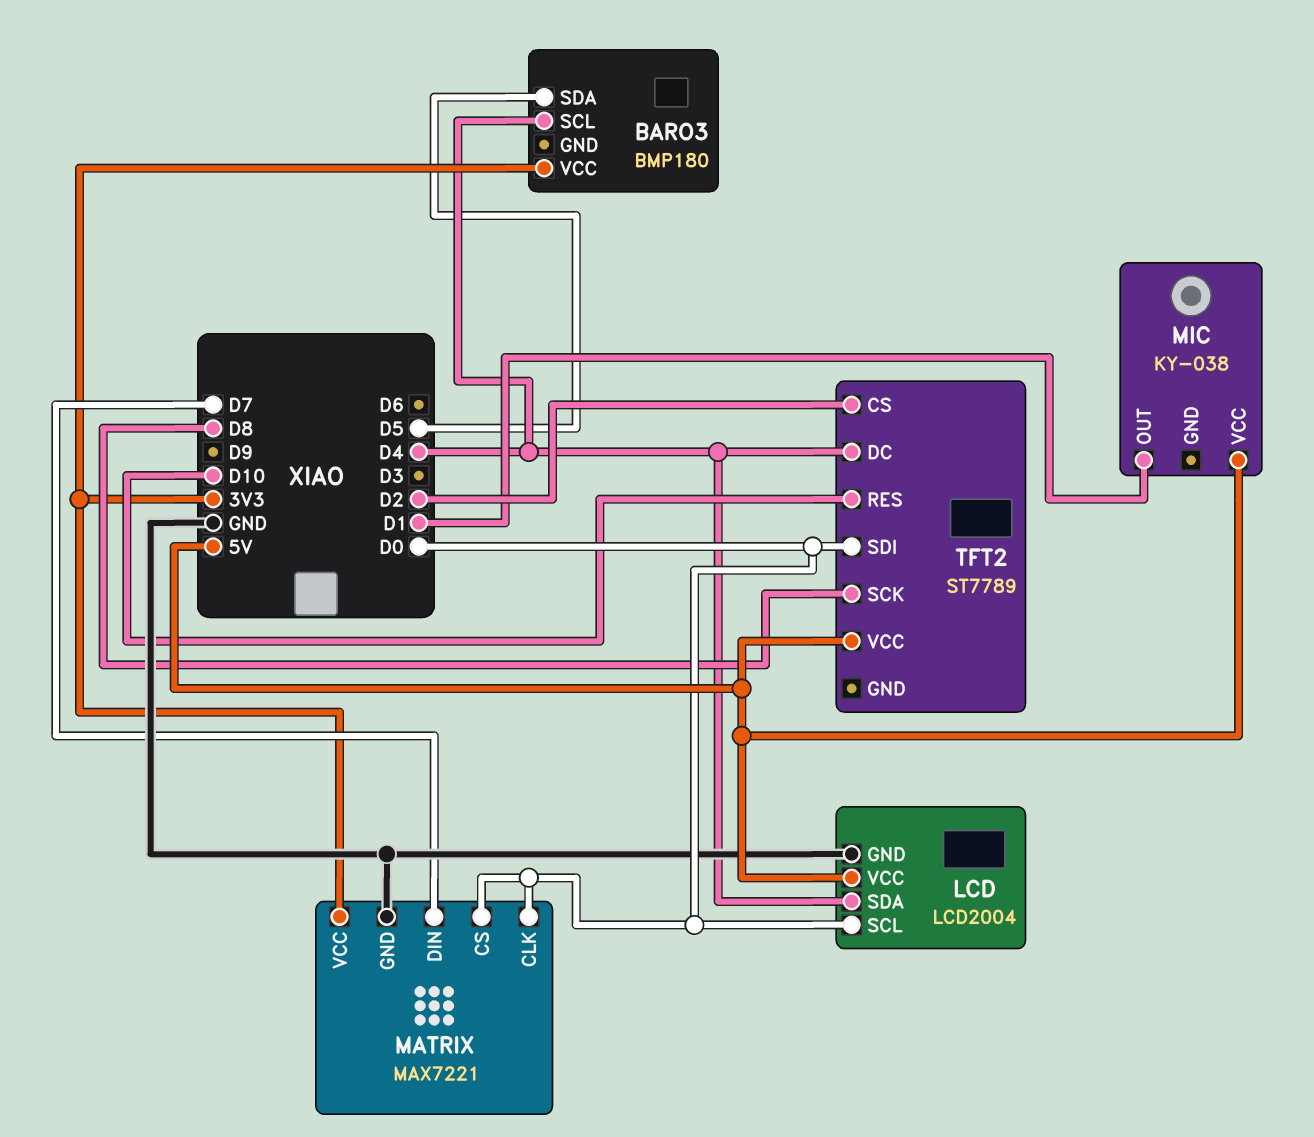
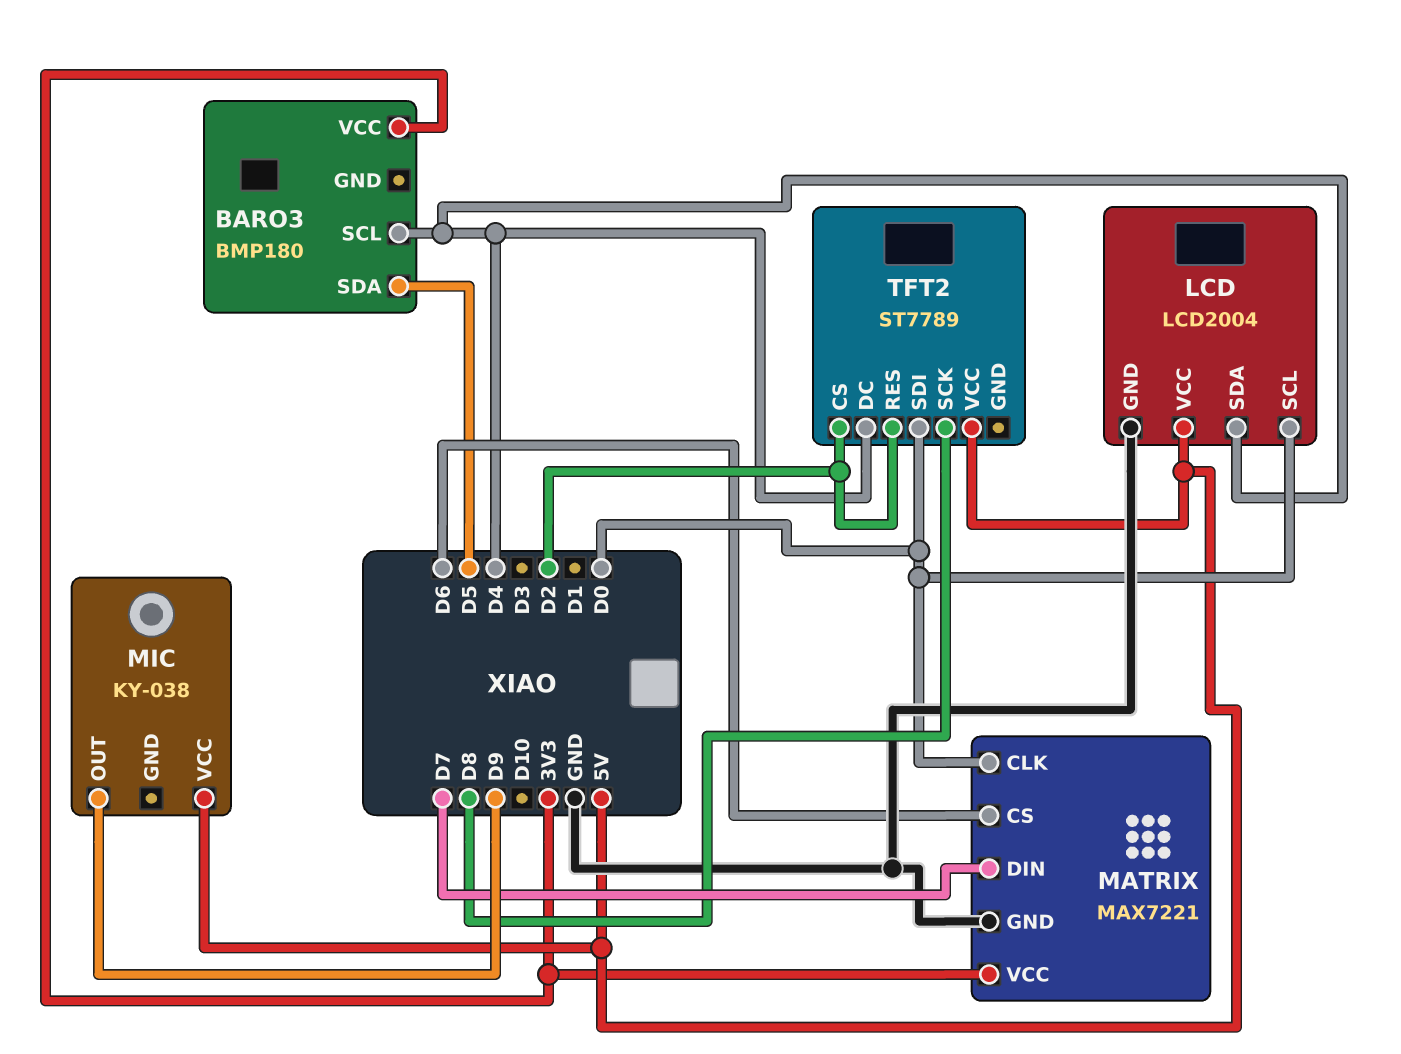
MATRIX pin CS: D0 -> D6
MIC pin OUT: D1 -> D9
TFT2 pin RES: D10 -> D2

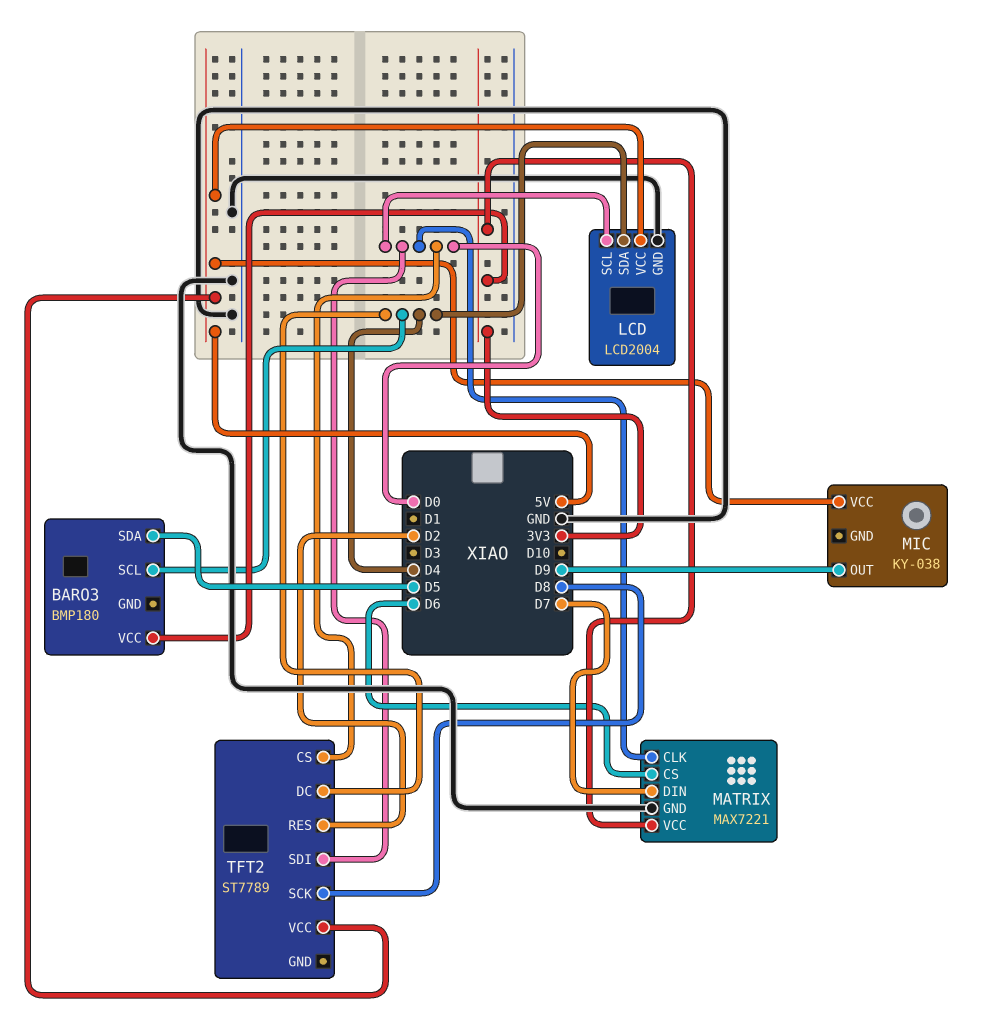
TFT2 pin CS: D2 -> D0

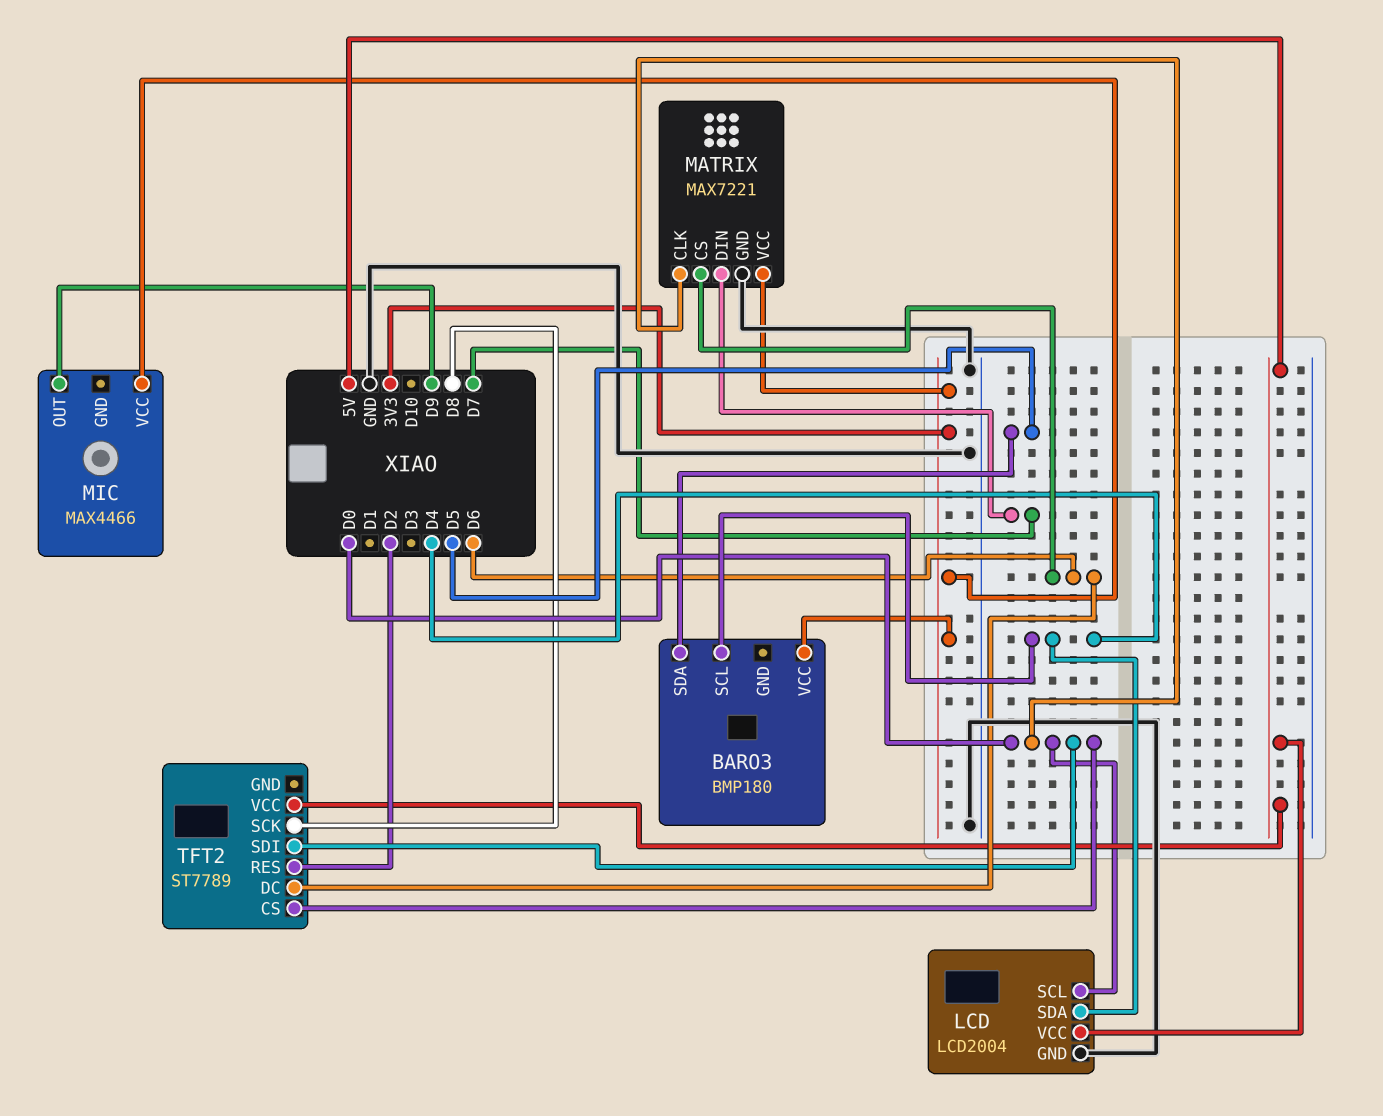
MIC: KY-038 -> MAX4466
MIC pin VCC: 5V -> 3V3
TFT2 pin DC: D4 -> D6

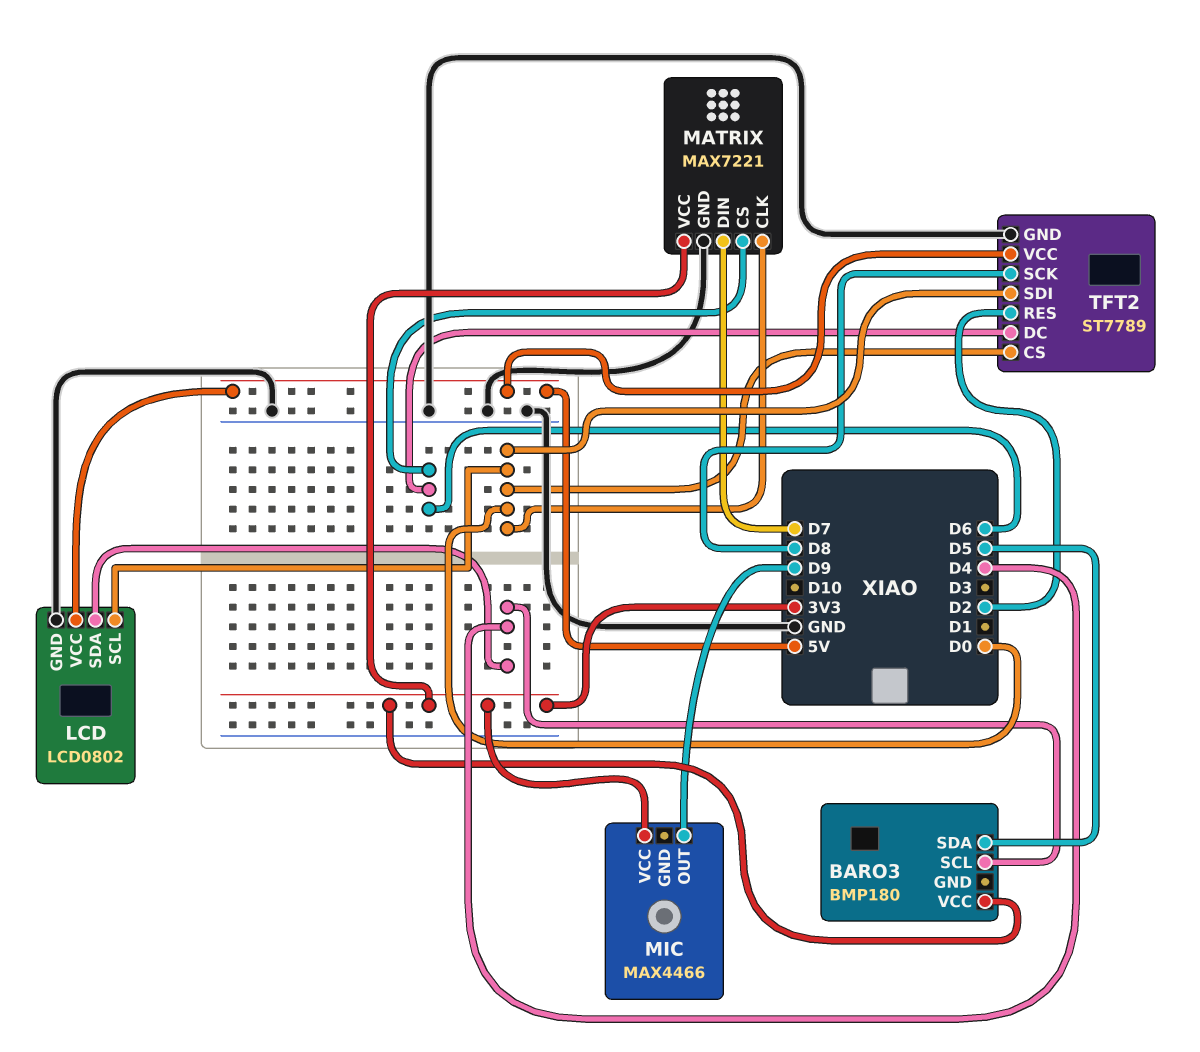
LCD: LCD2004 -> LCD0802
TFT2 pin GND: none -> GND

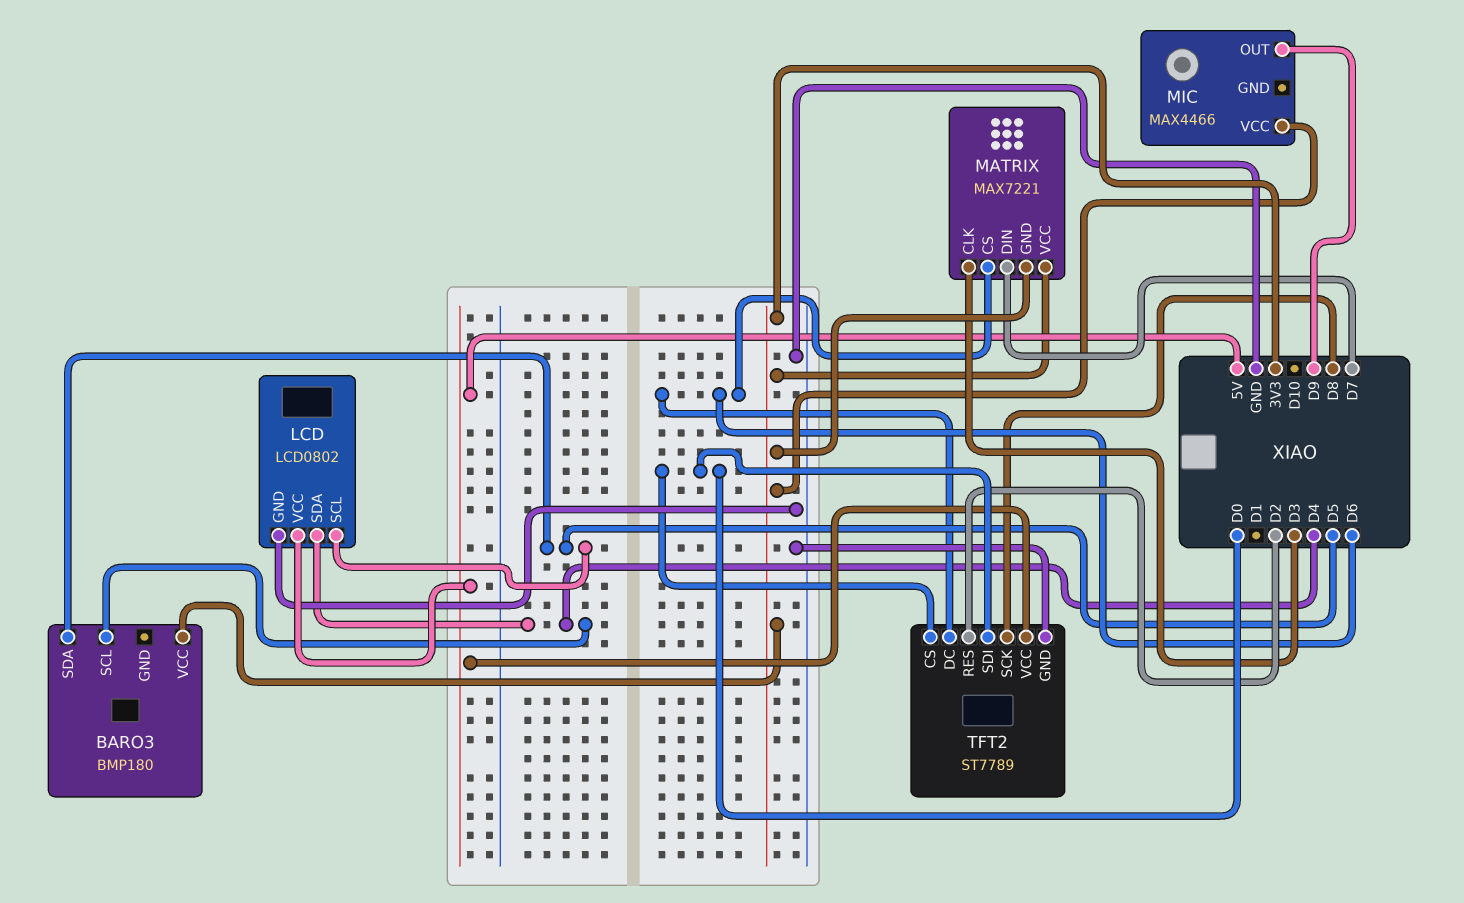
LCD pin SCL: D0 -> D5
MATRIX pin CLK: D0 -> D3
MATRIX pin GND: GND -> 3V3

